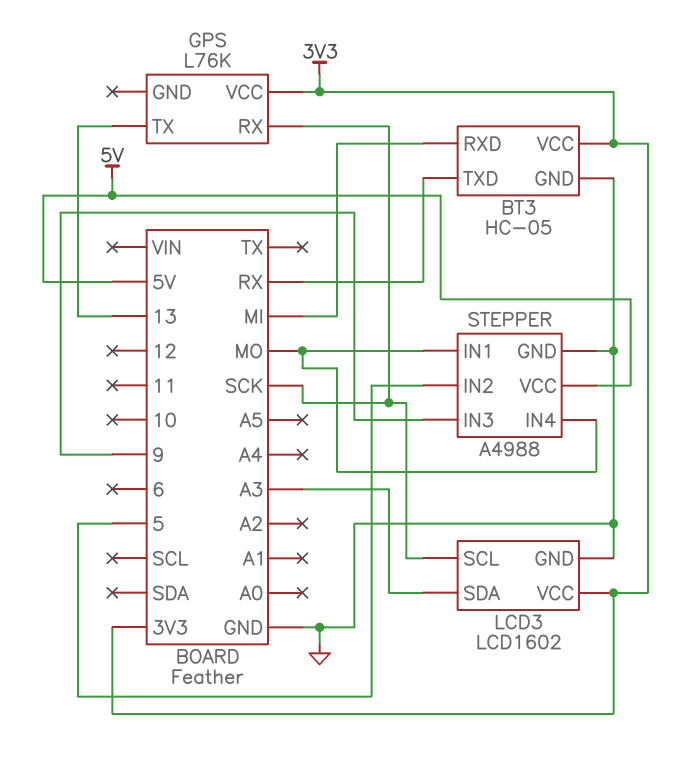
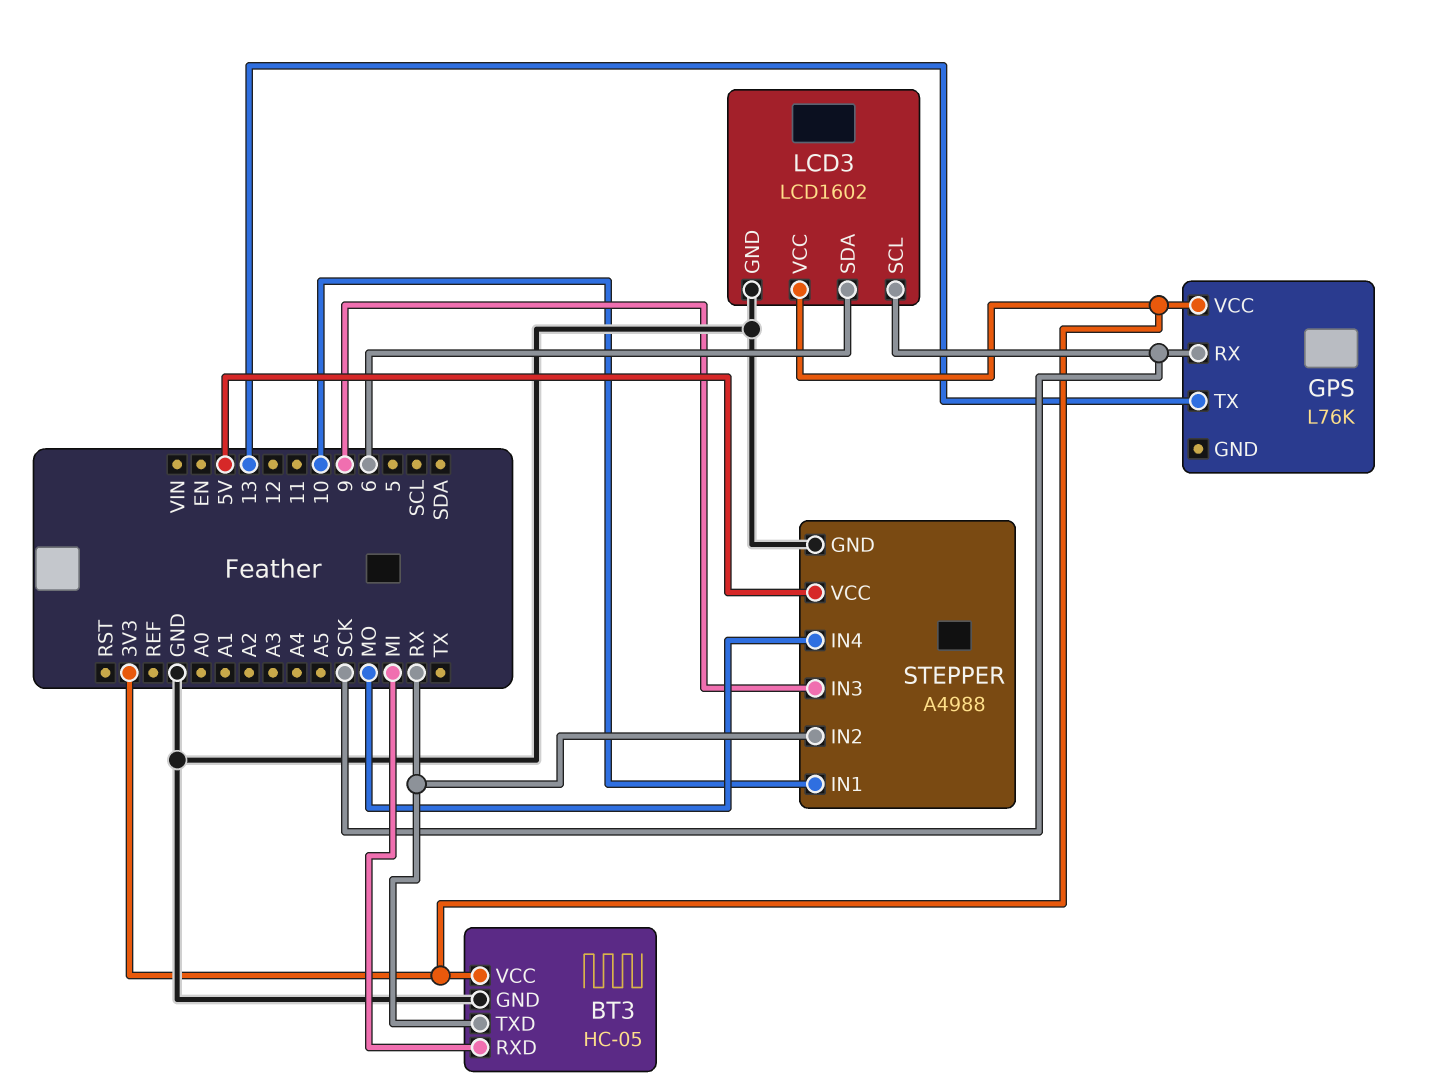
LCD3 pin SDA: A3 -> 6
STEPPER pin IN1: MO -> 10
STEPPER pin IN2: 5 -> RX

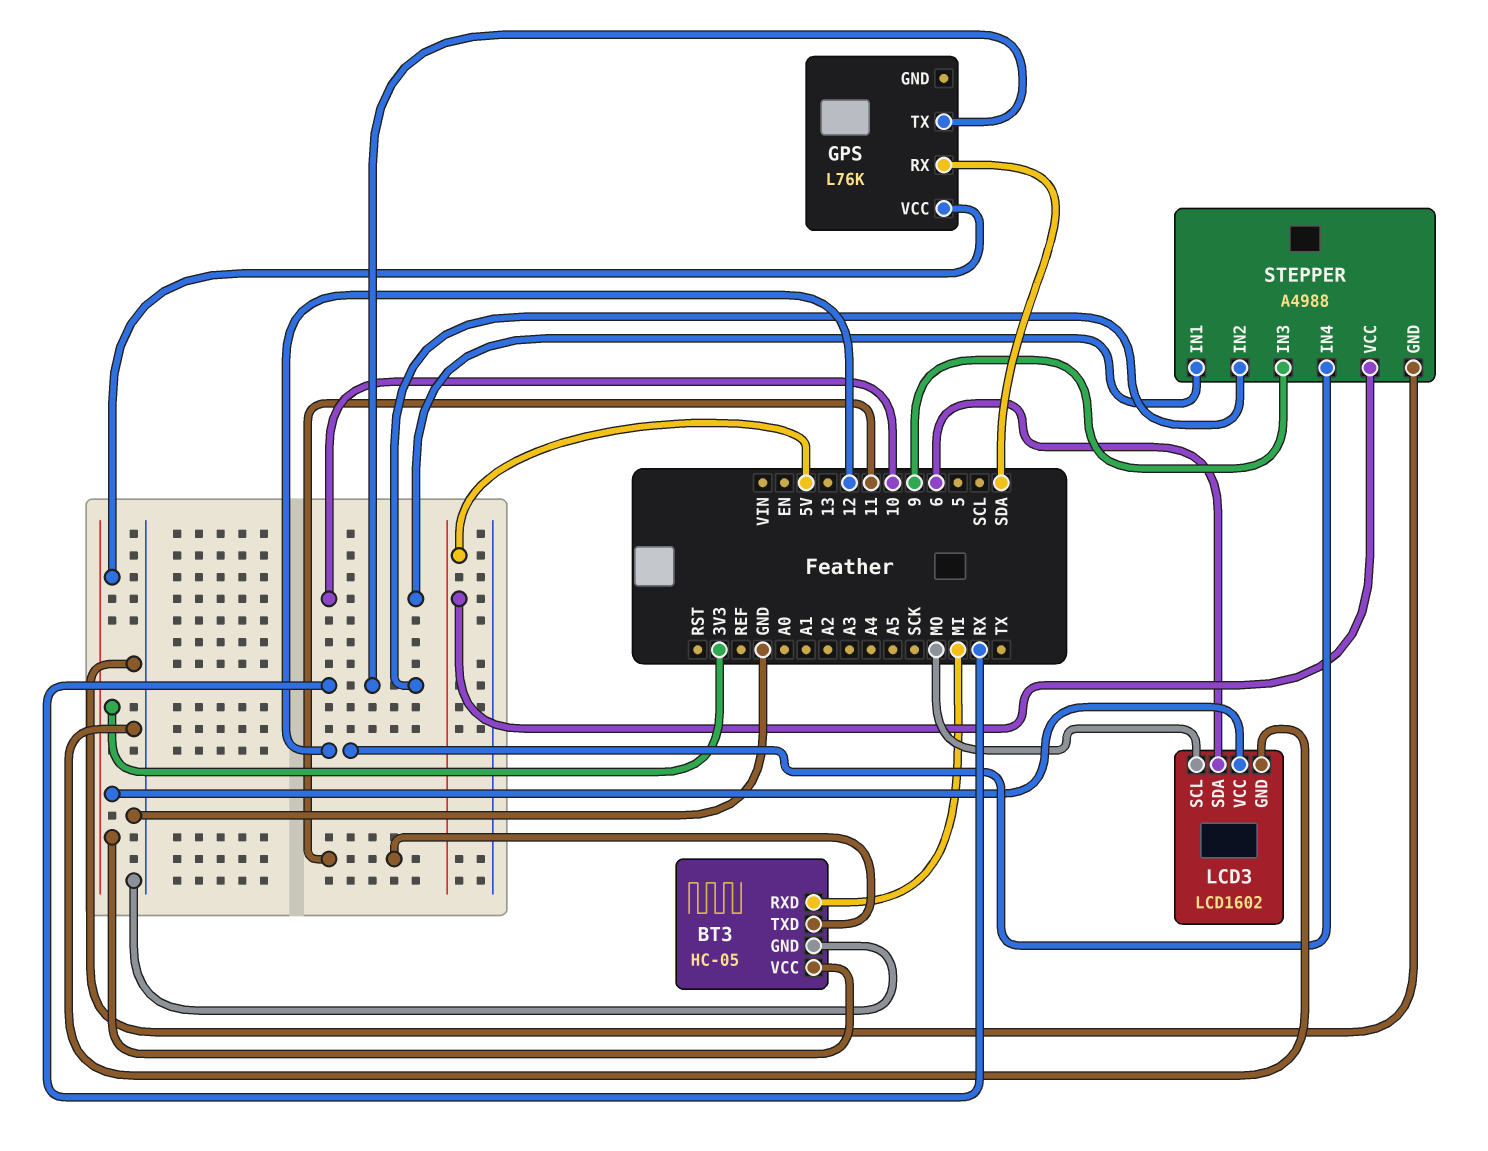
BT3 pin TXD: RX -> 11
GPS pin RX: SCK -> SDA
GPS pin TX: 13 -> RX
LCD3 pin SCL: SCK -> MO
STEPPER pin IN4: MO -> 12

